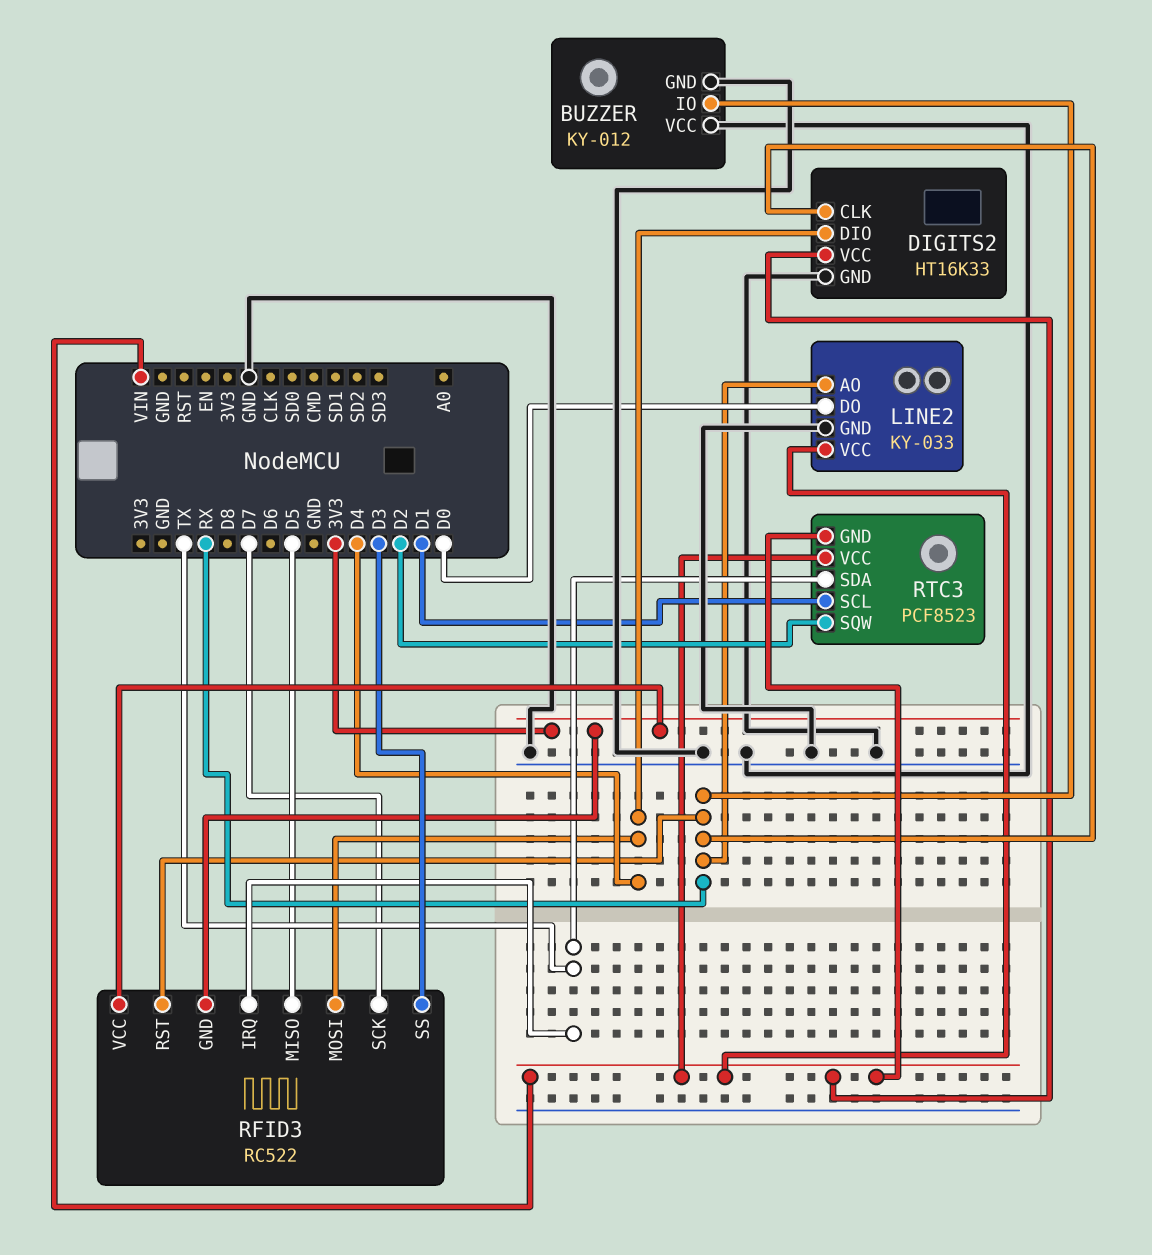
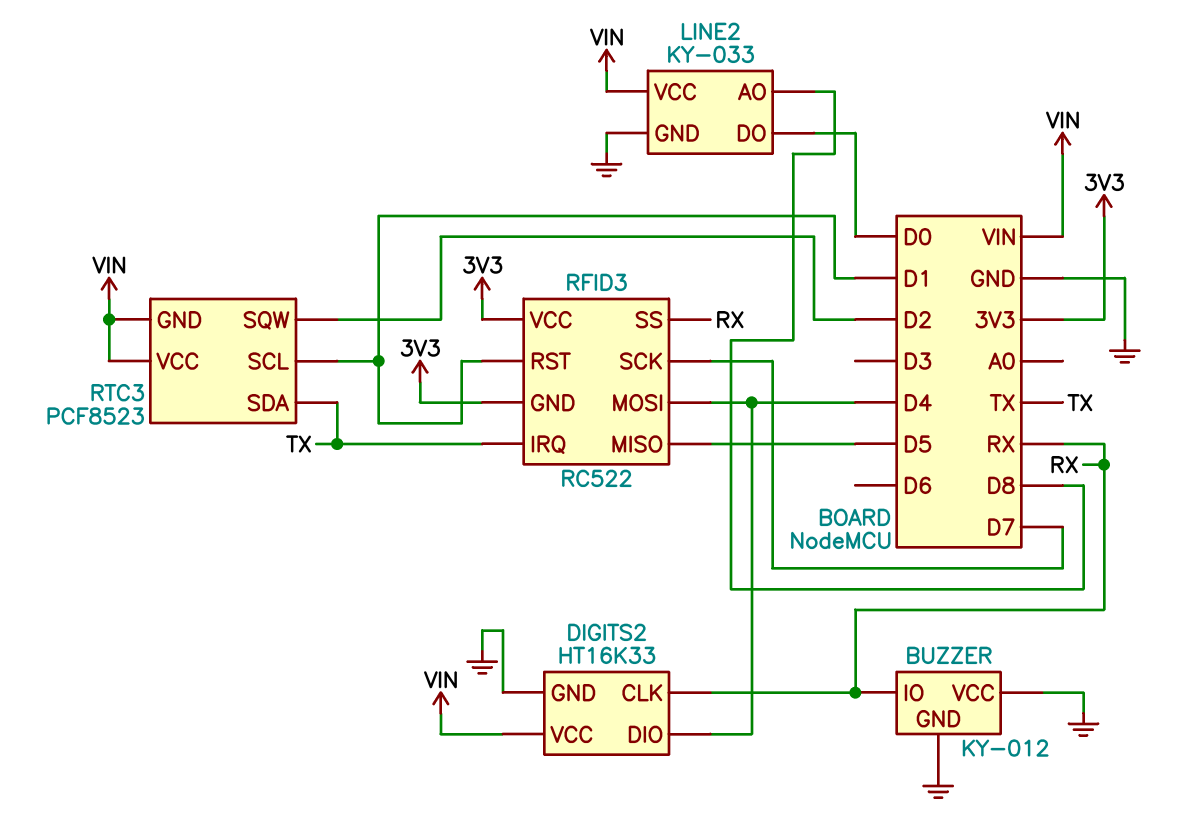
LINE2 pin AO: RX -> D8
RFID3 pin RST: RX -> D1
RFID3 pin SS: D3 -> RX

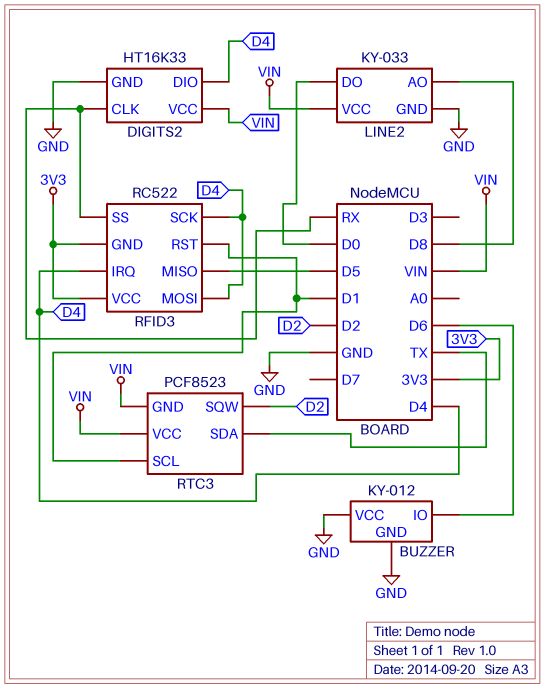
BUZZER pin IO: RX -> D6
RFID3 pin IRQ: TX -> D4
RFID3 pin SCK: D7 -> D4

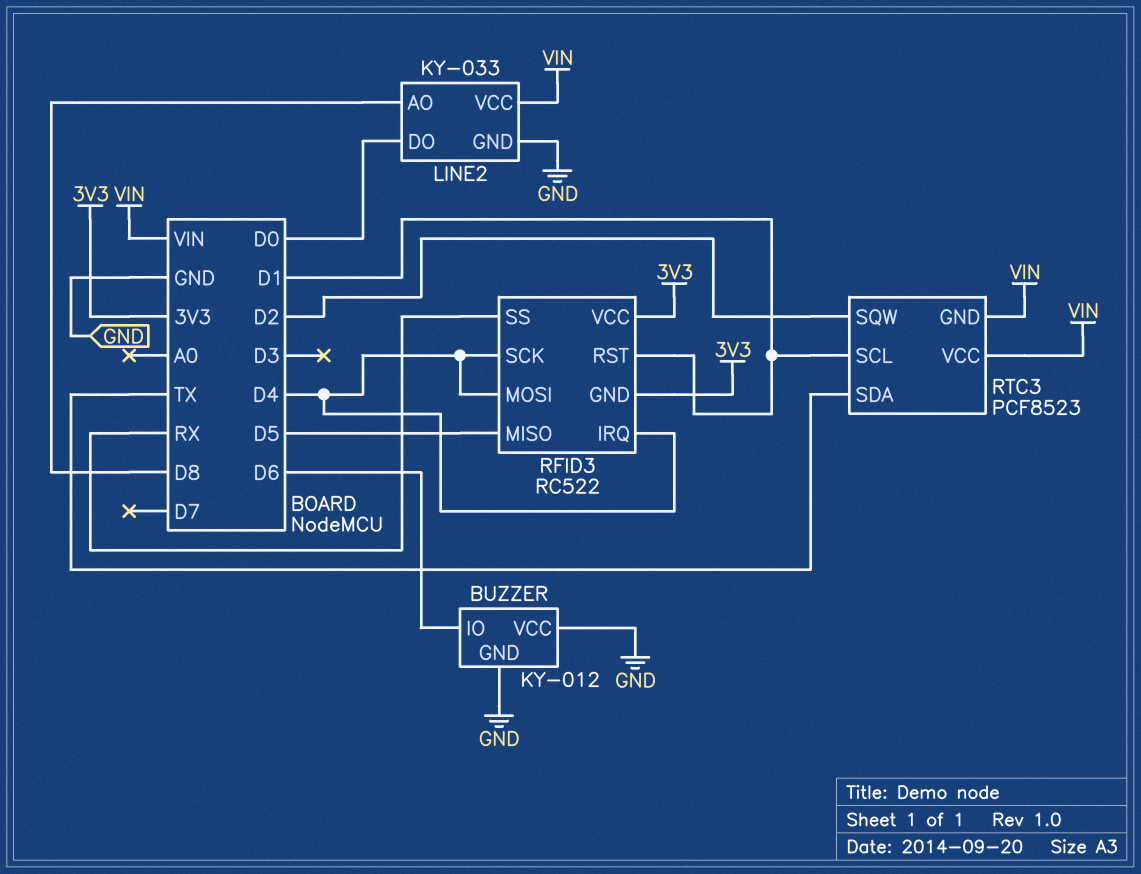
DIGITS2: HT16K33 -> none
DIGITS2 pin CLK: RX -> none
DIGITS2 pin DIO: D4 -> none
DIGITS2 pin GND: GND -> none
DIGITS2 pin VCC: VIN -> none

